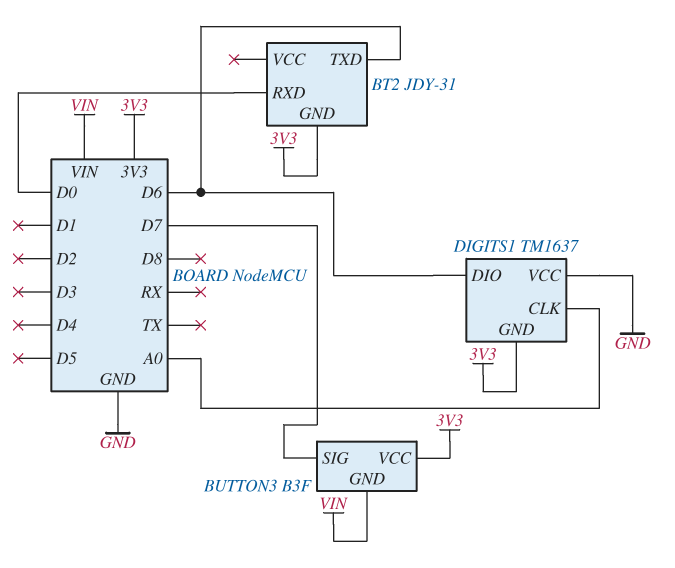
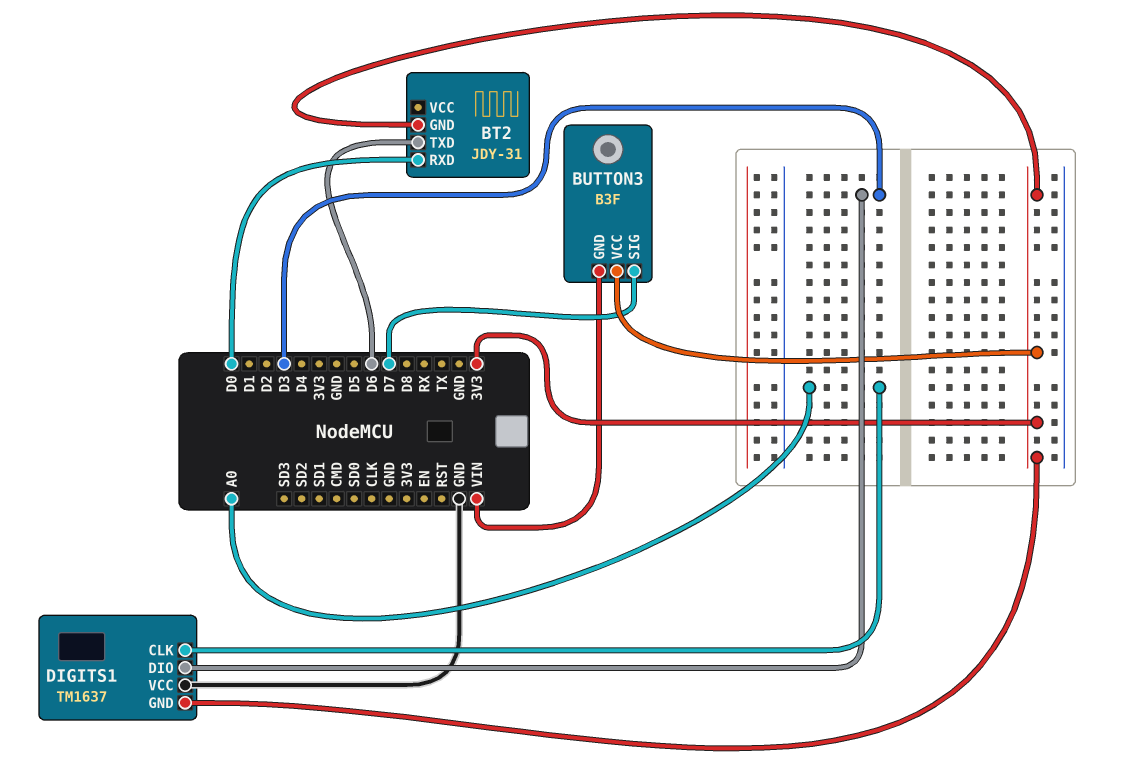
DIGITS1 pin DIO: D6 -> D3

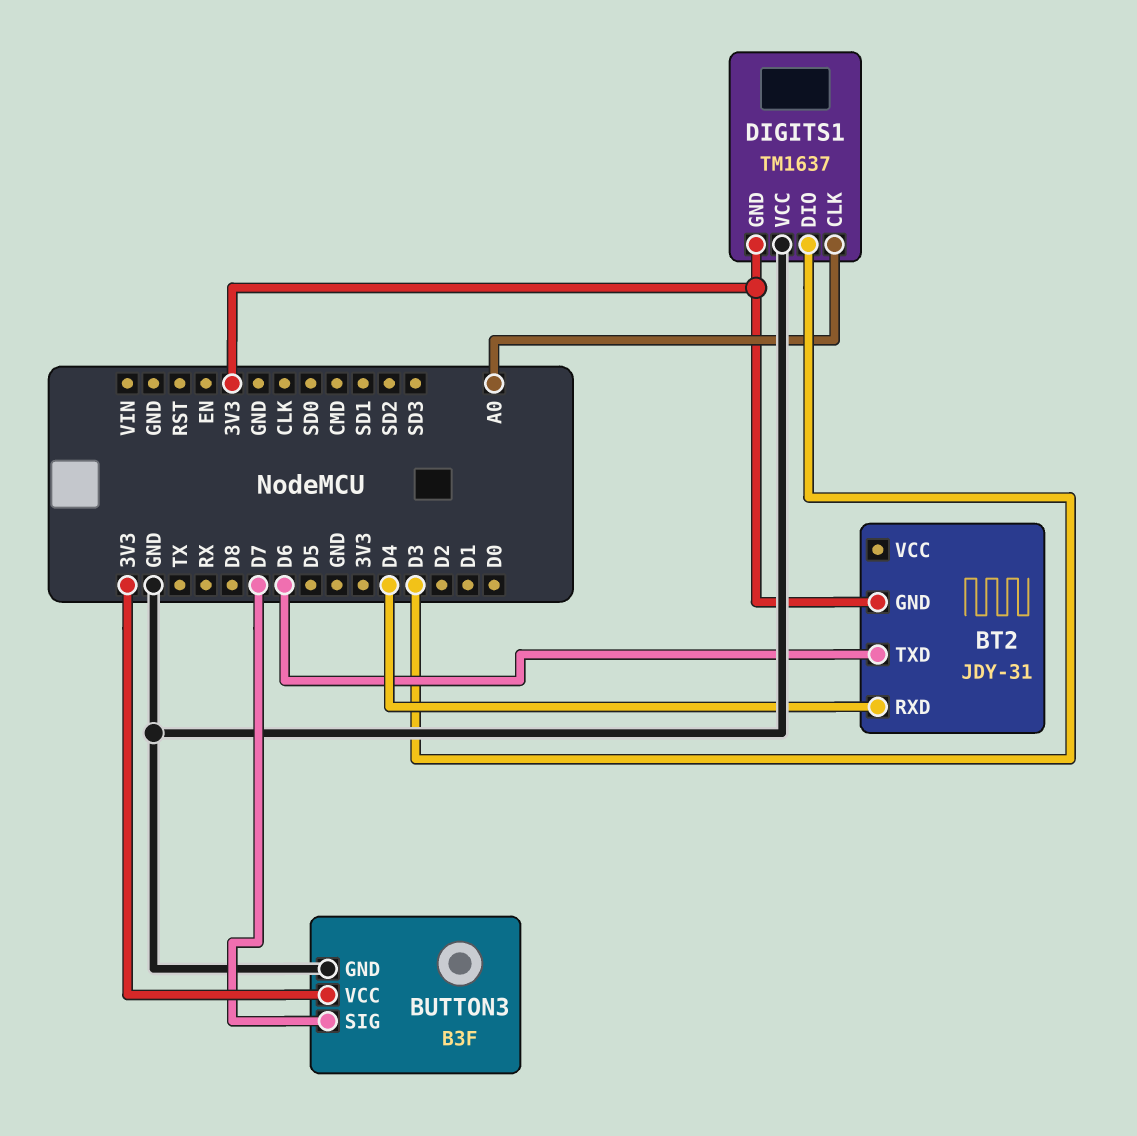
BT2 pin RXD: D0 -> D4
BUTTON3 pin GND: VIN -> GND

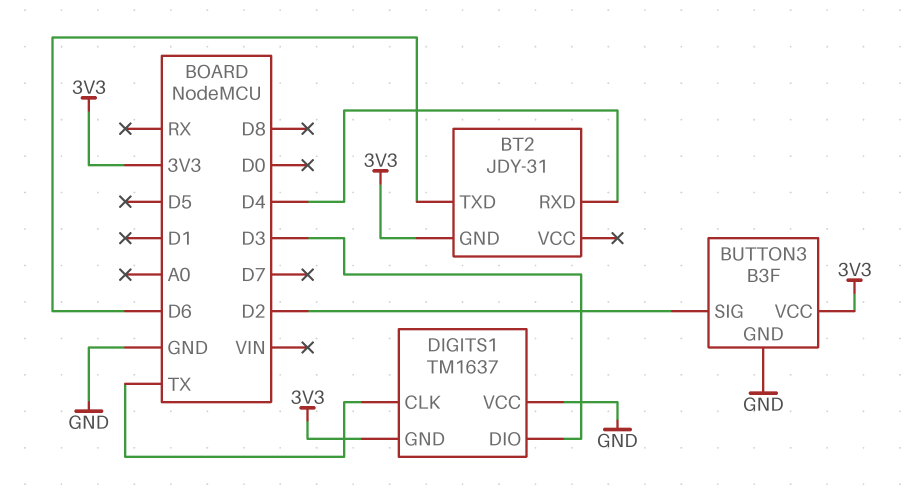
BUTTON3 pin SIG: D7 -> D2
DIGITS1 pin CLK: A0 -> TX

